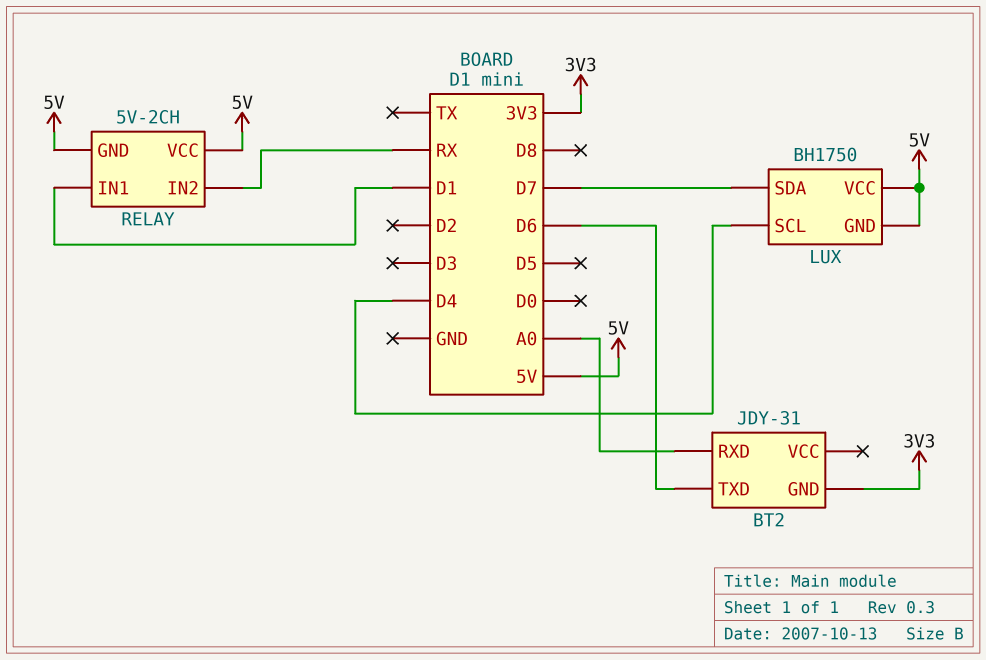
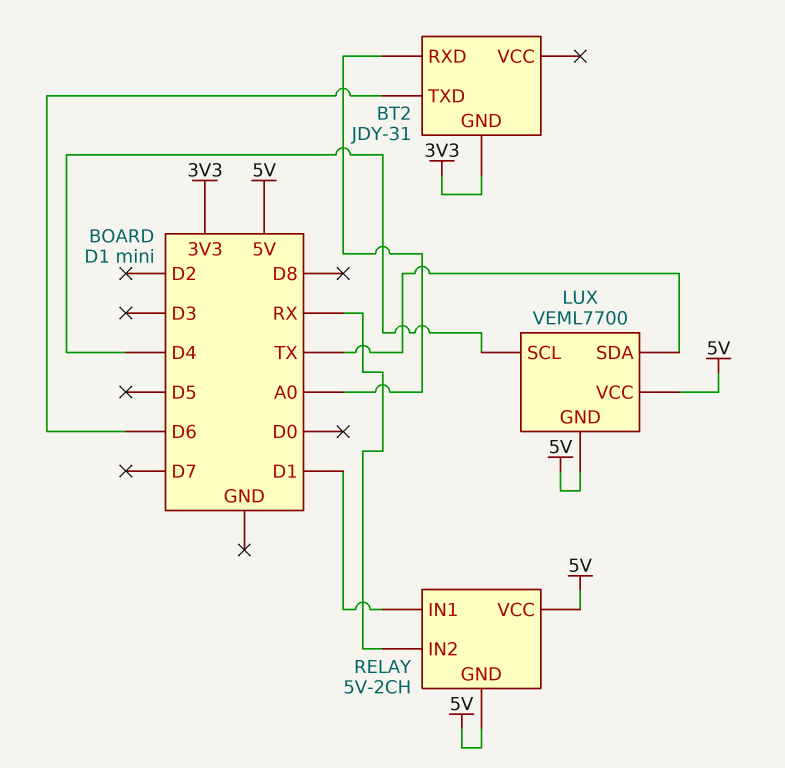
LUX: BH1750 -> VEML7700
LUX pin SDA: D7 -> TX

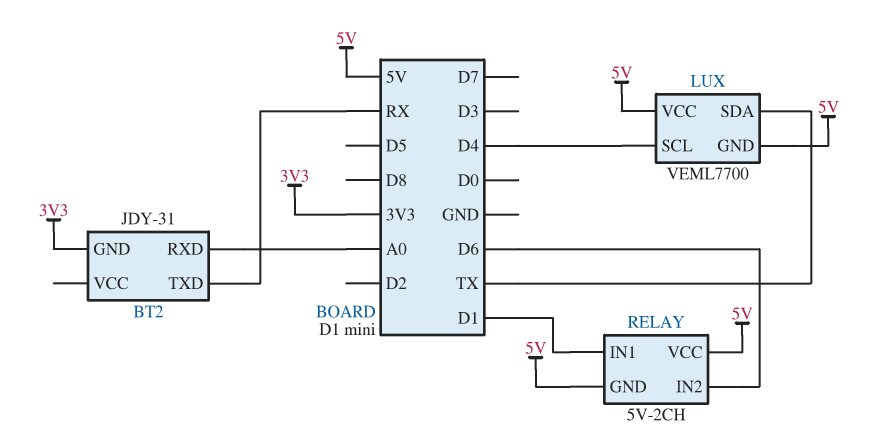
BT2 pin TXD: D6 -> RX
RELAY pin IN2: RX -> D6

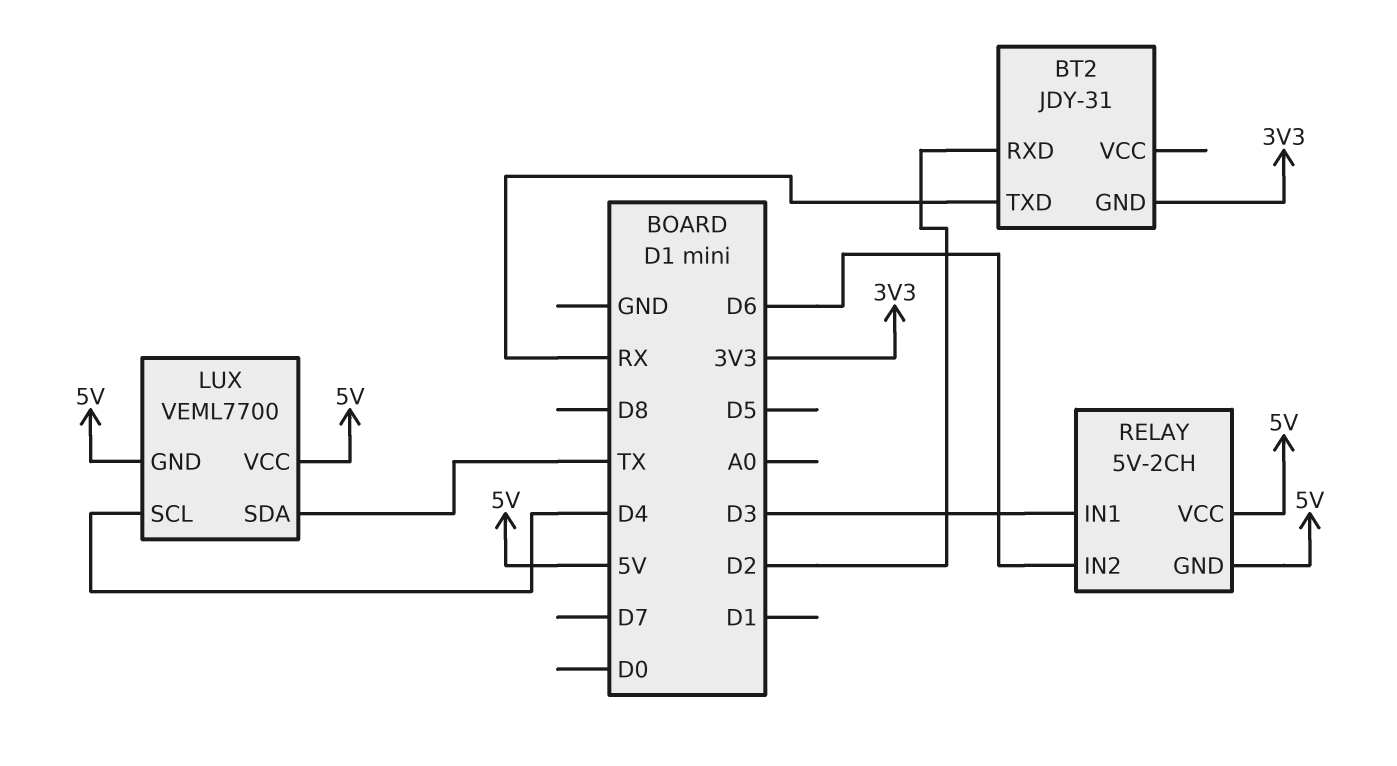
BT2 pin RXD: A0 -> D2
RELAY pin IN1: D1 -> D3

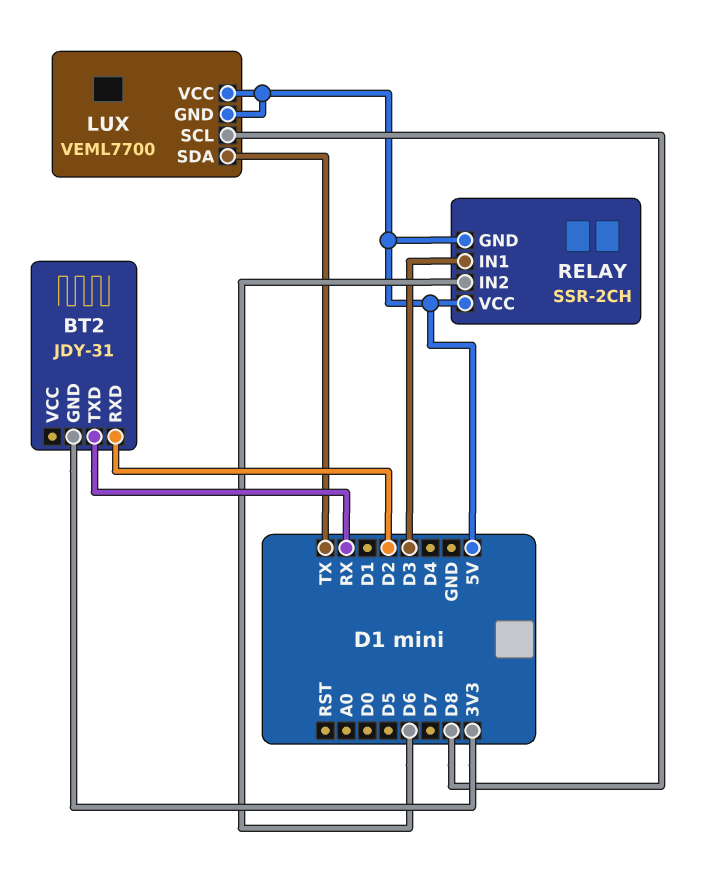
LUX pin SCL: D4 -> D8
RELAY: 5V-2CH -> SSR-2CH

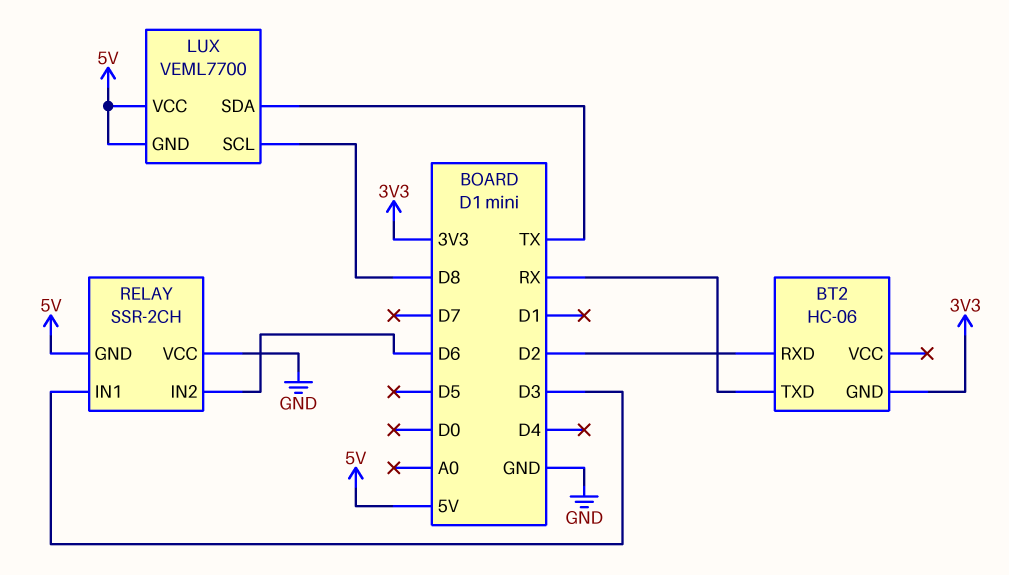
BT2: JDY-31 -> HC-06
RELAY pin VCC: 5V -> GND

